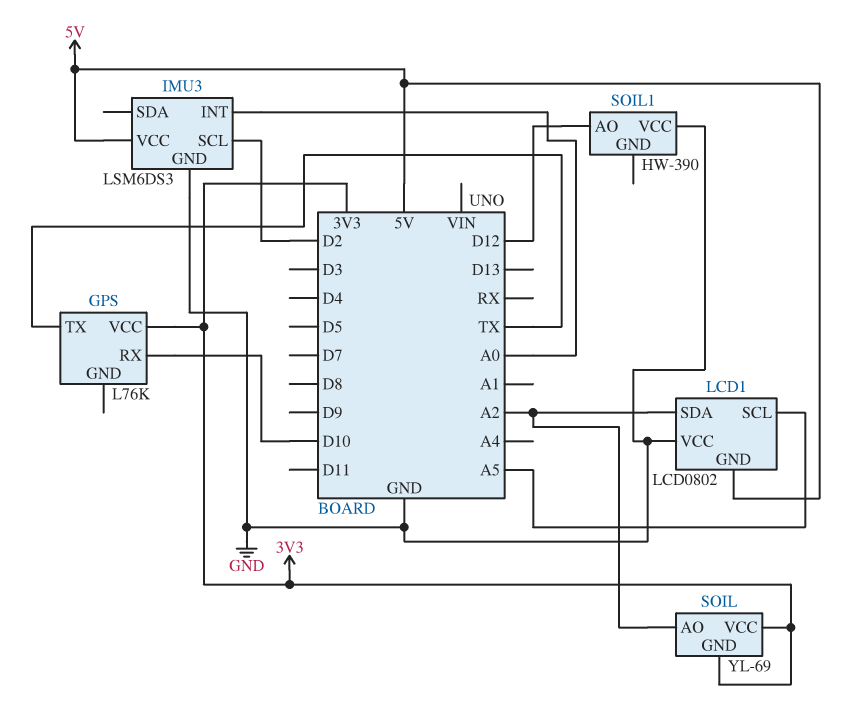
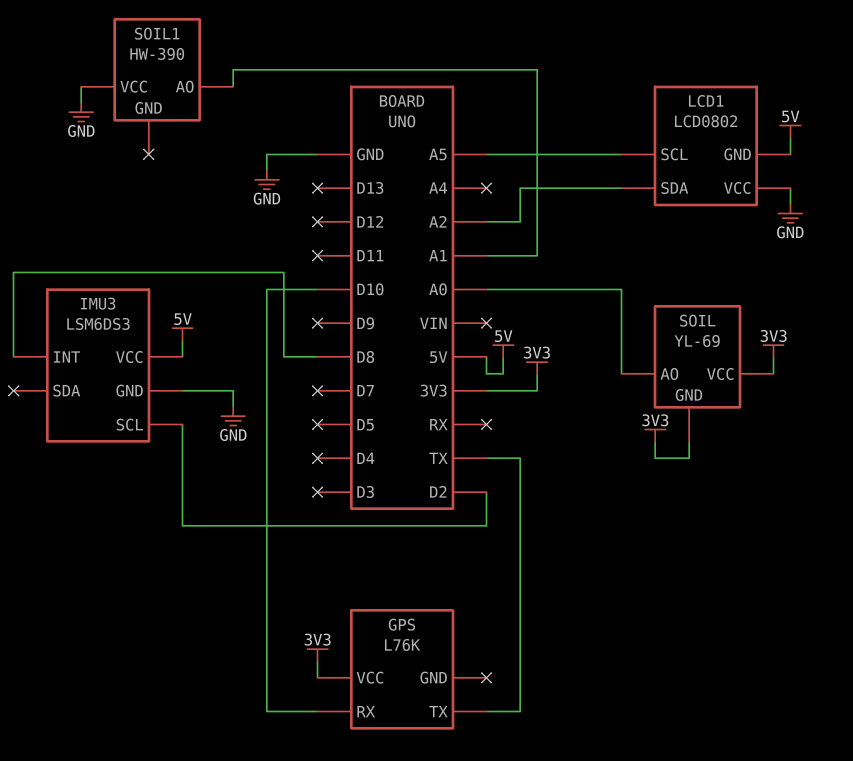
IMU3 pin INT: A0 -> D8
SOIL pin AO: A2 -> A0
SOIL1 pin AO: D12 -> A1

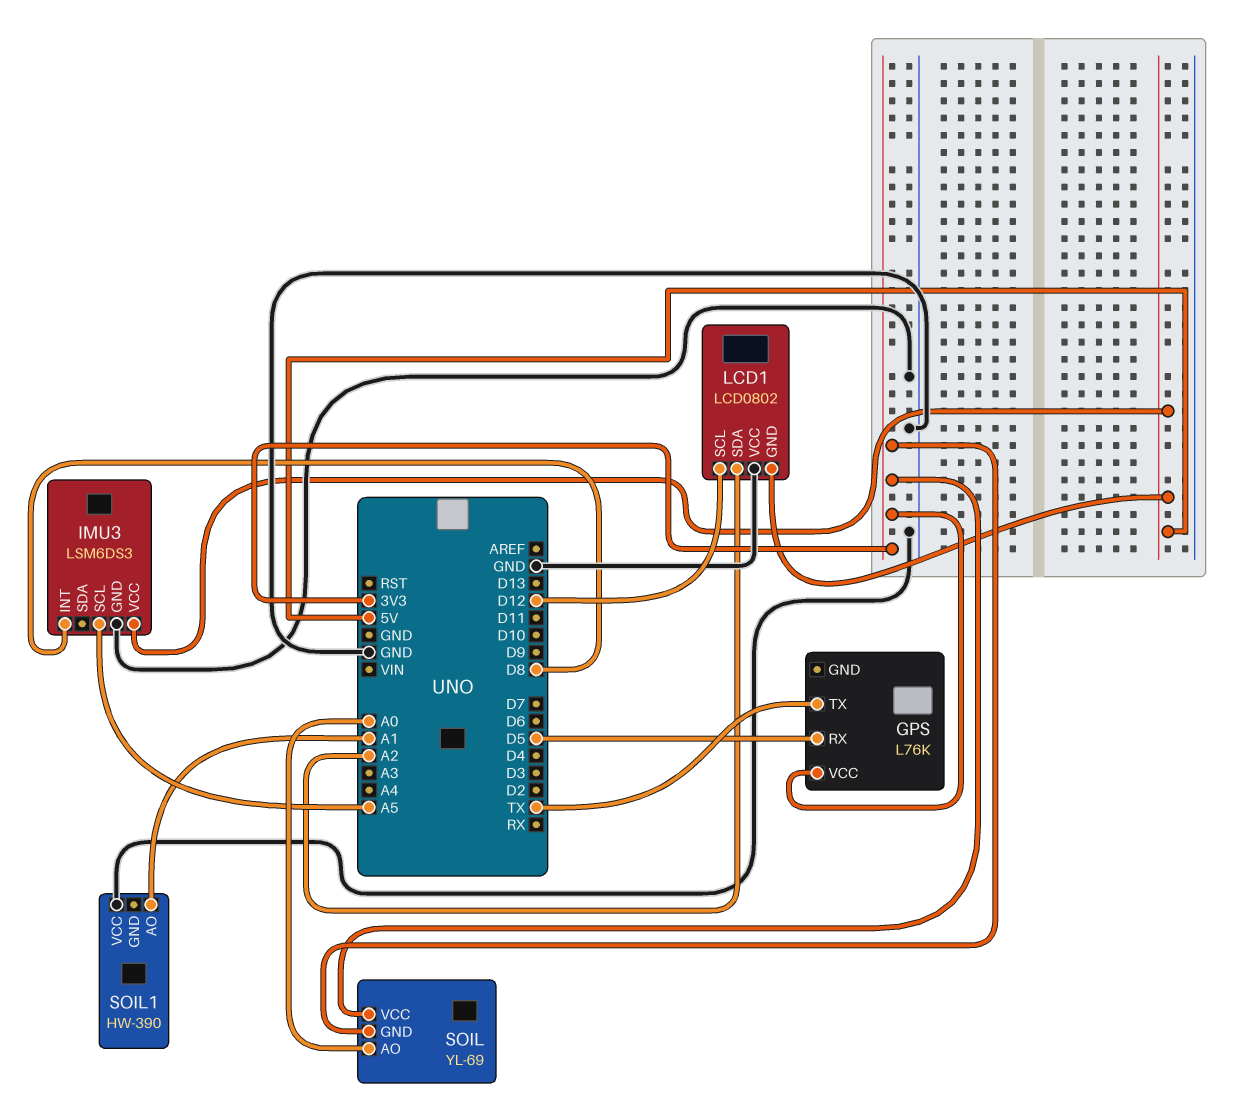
GPS pin RX: D10 -> D5
IMU3 pin SCL: D2 -> A5
LCD1 pin SCL: A5 -> D12

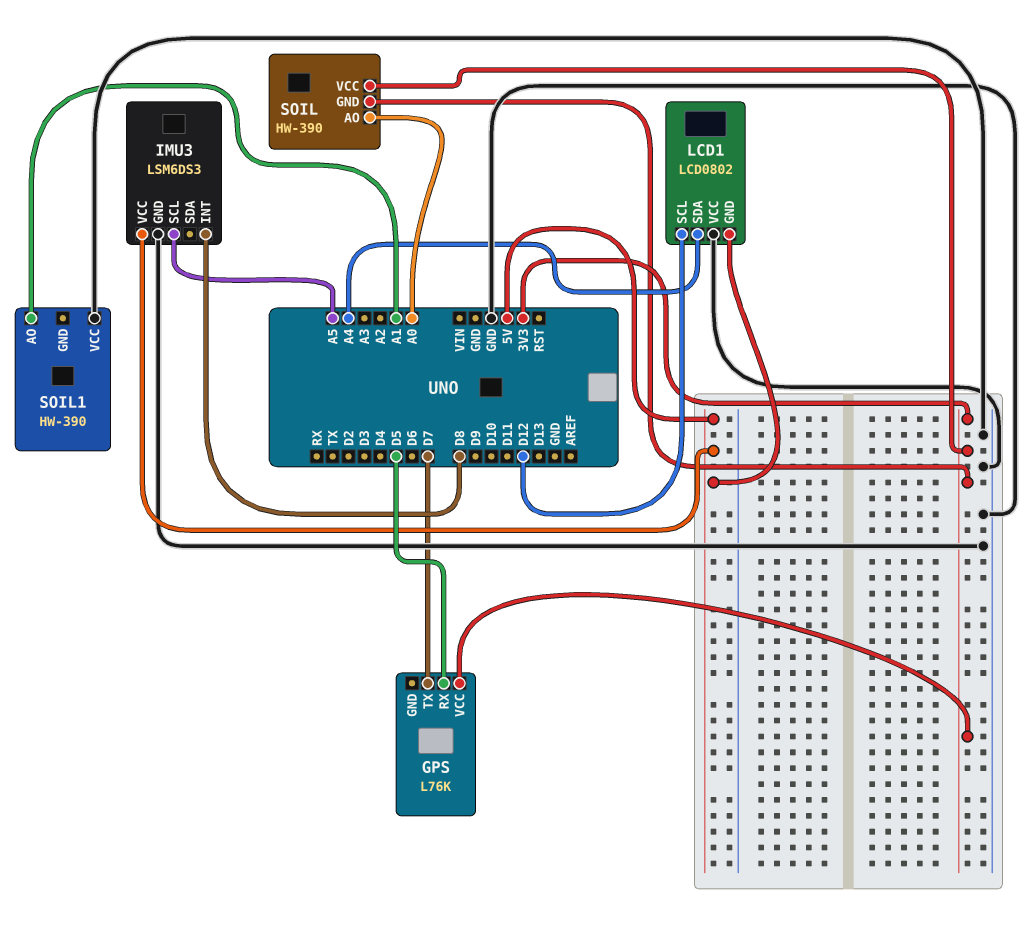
GPS pin TX: TX -> D7
LCD1 pin SDA: A2 -> A4
SOIL: YL-69 -> HW-390

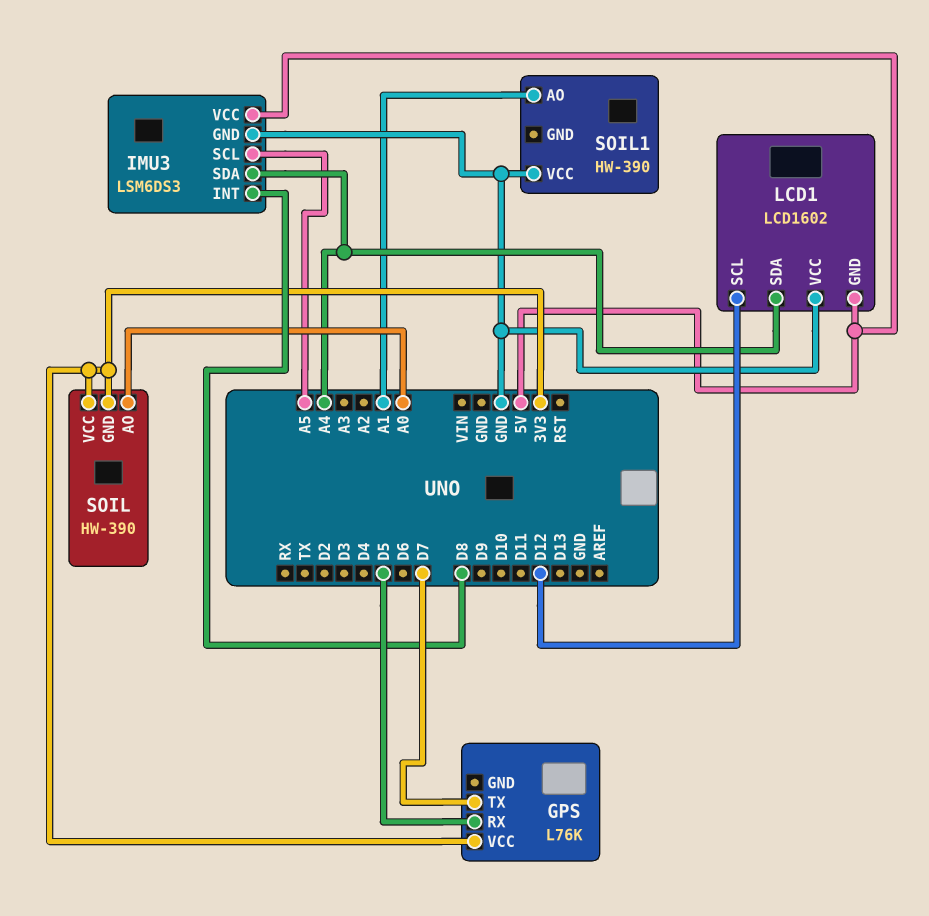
IMU3 pin SDA: none -> A4
LCD1: LCD0802 -> LCD1602

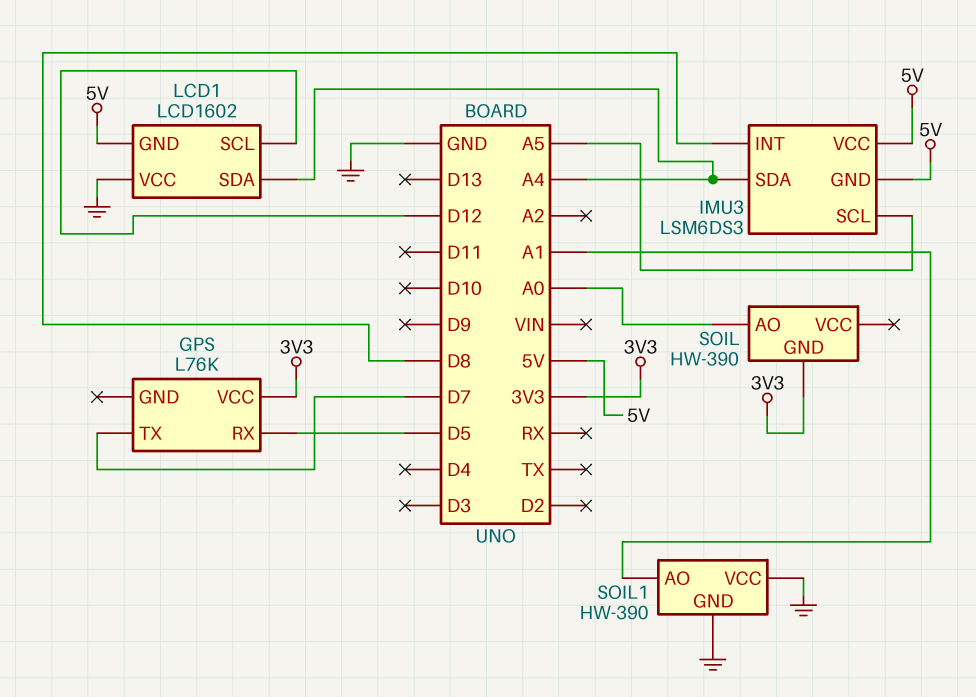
IMU3 pin GND: GND -> 5V
SOIL pin VCC: 3V3 -> none
SOIL1 pin GND: none -> GND

